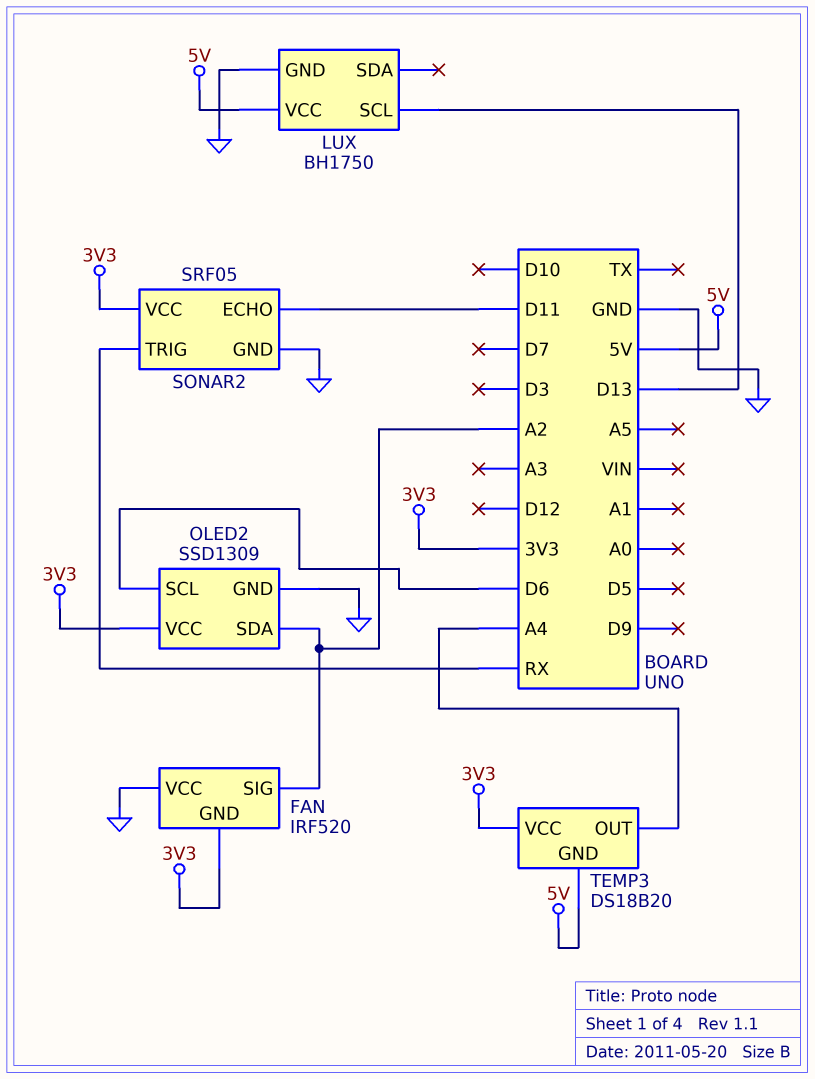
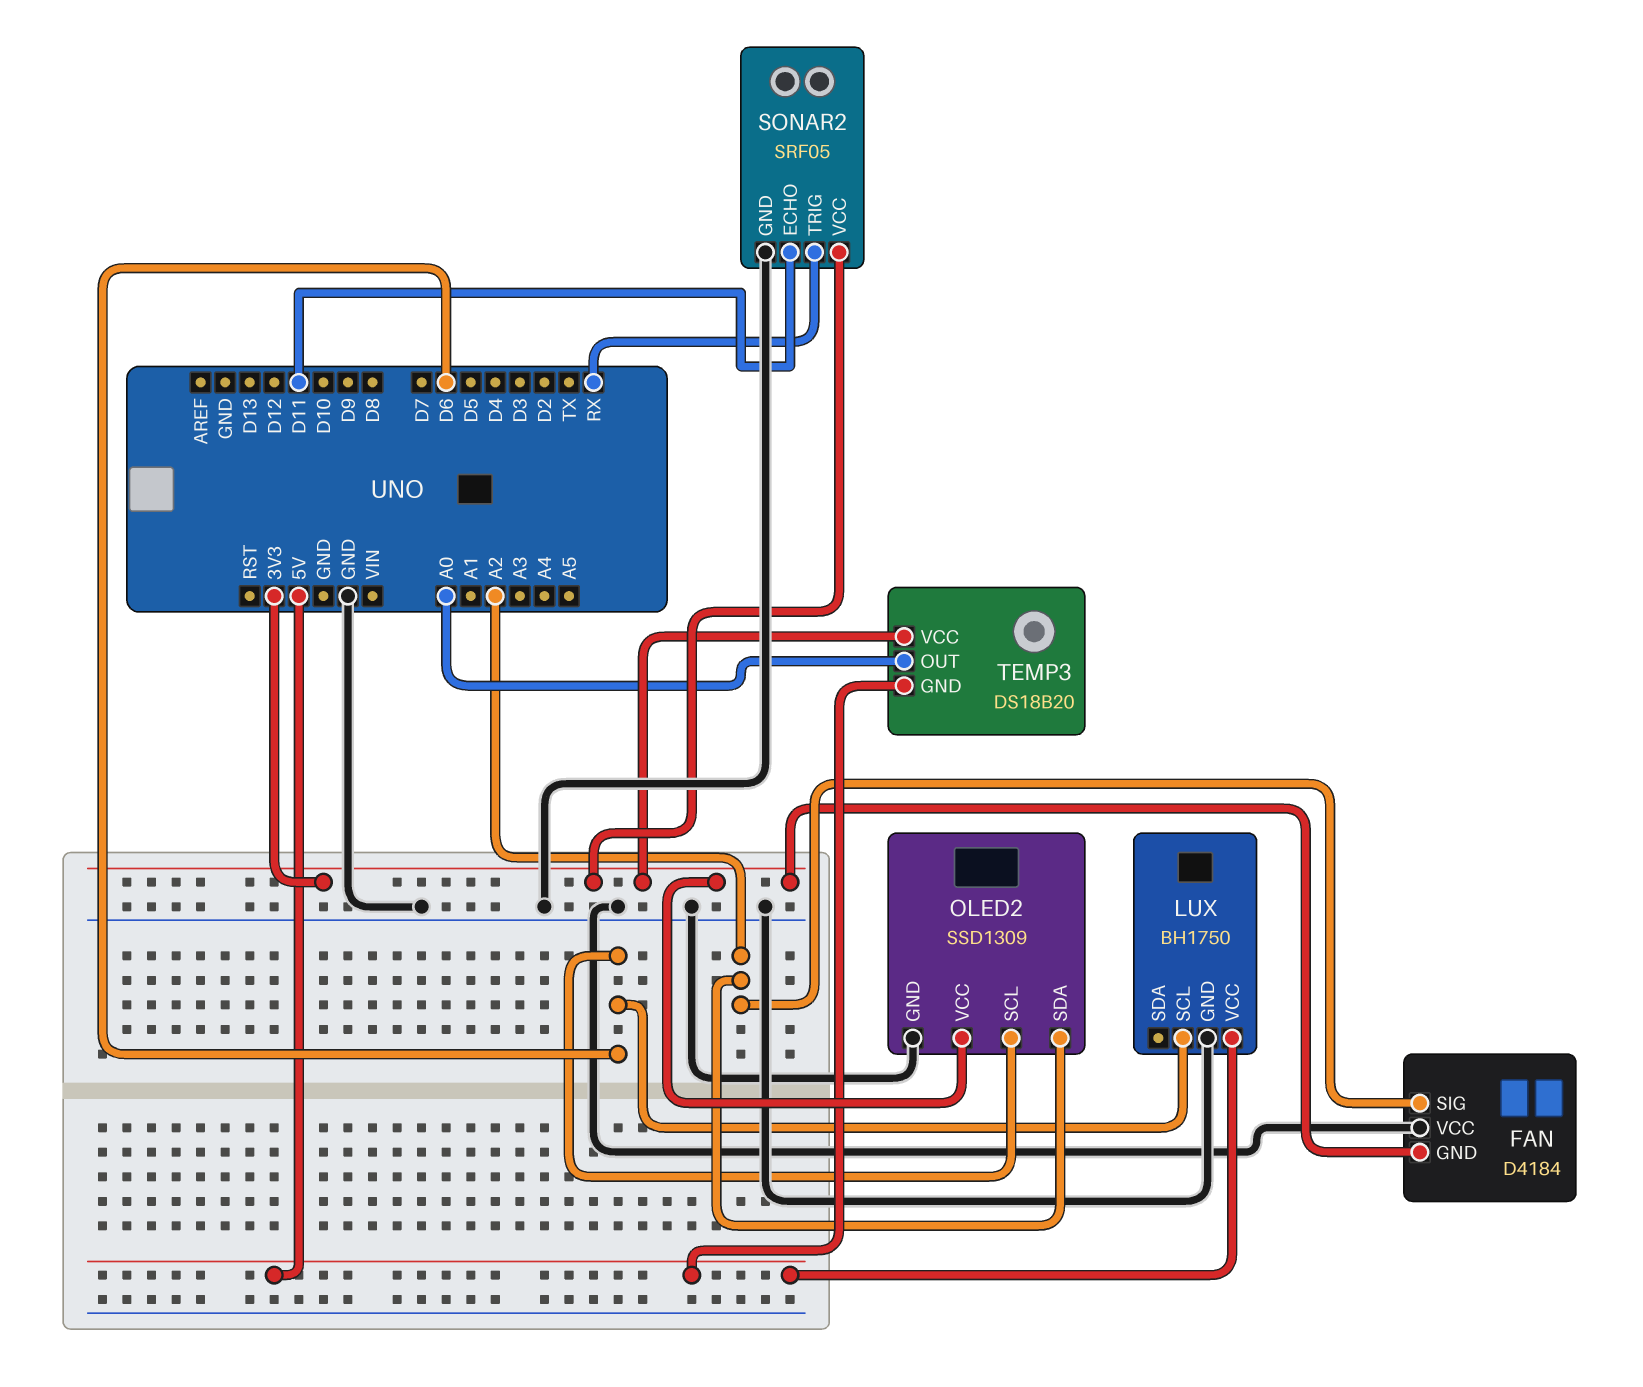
FAN: IRF520 -> D4184
LUX pin SCL: D13 -> D6
TEMP3 pin OUT: A4 -> A0

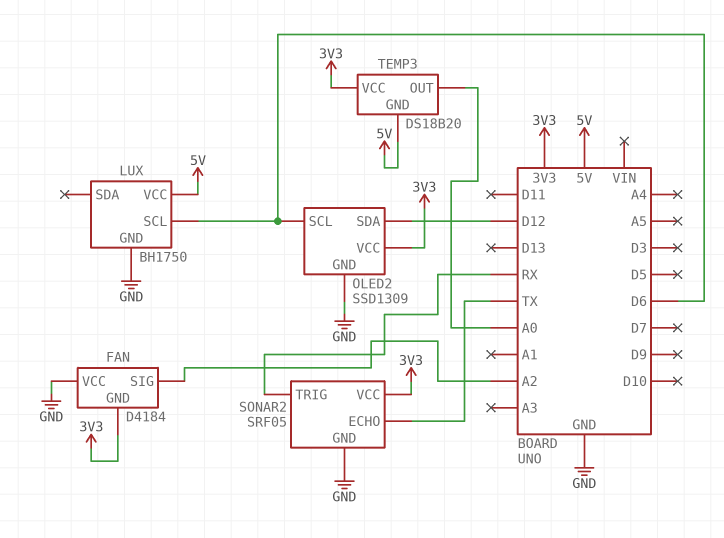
OLED2 pin SDA: A2 -> D12
SONAR2 pin ECHO: D11 -> TX

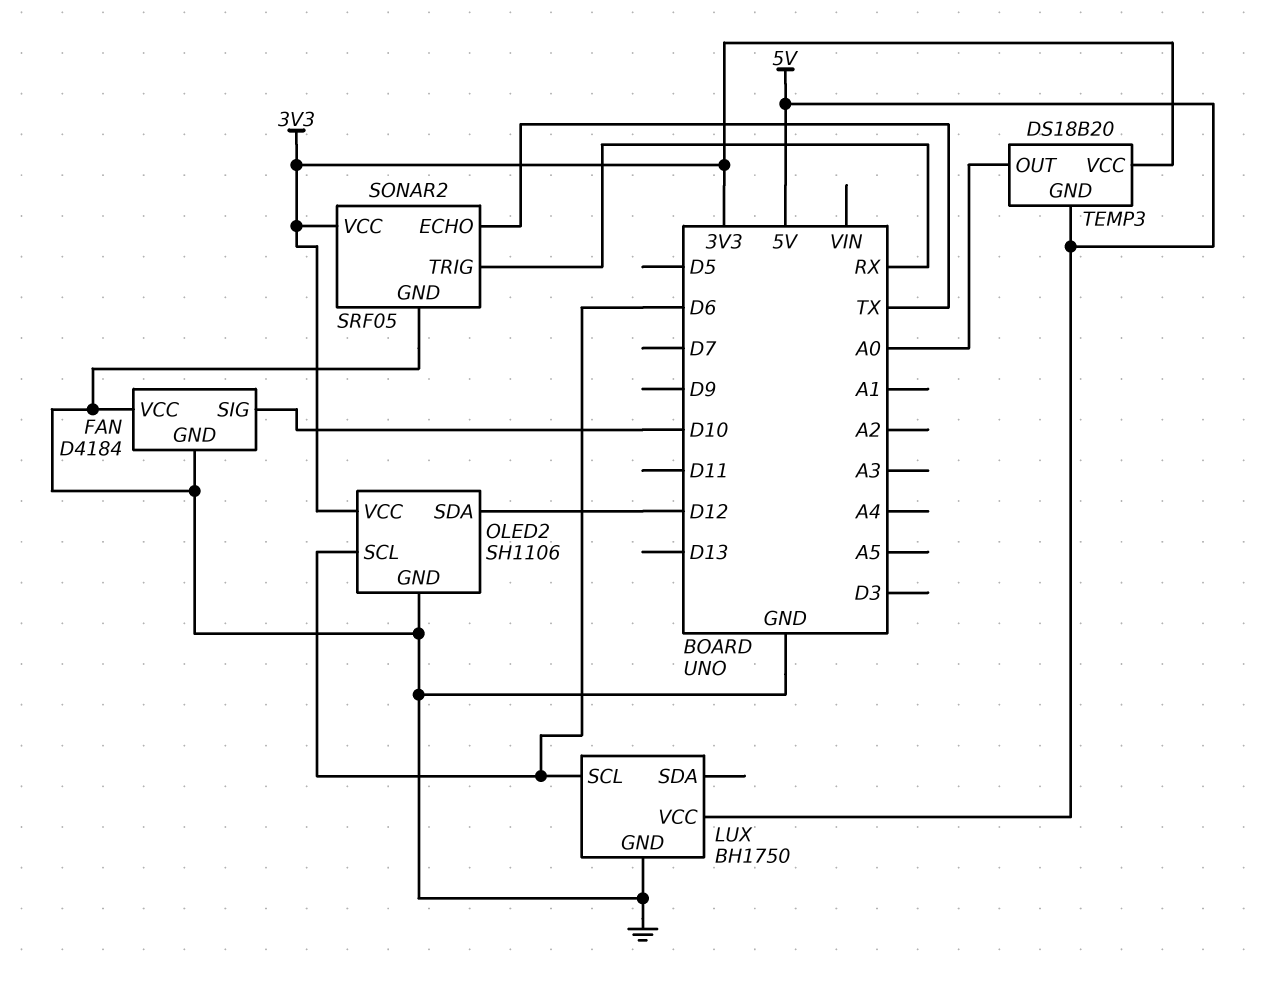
FAN pin GND: 3V3 -> GND
FAN pin SIG: A2 -> D10
OLED2: SSD1309 -> SH1106

